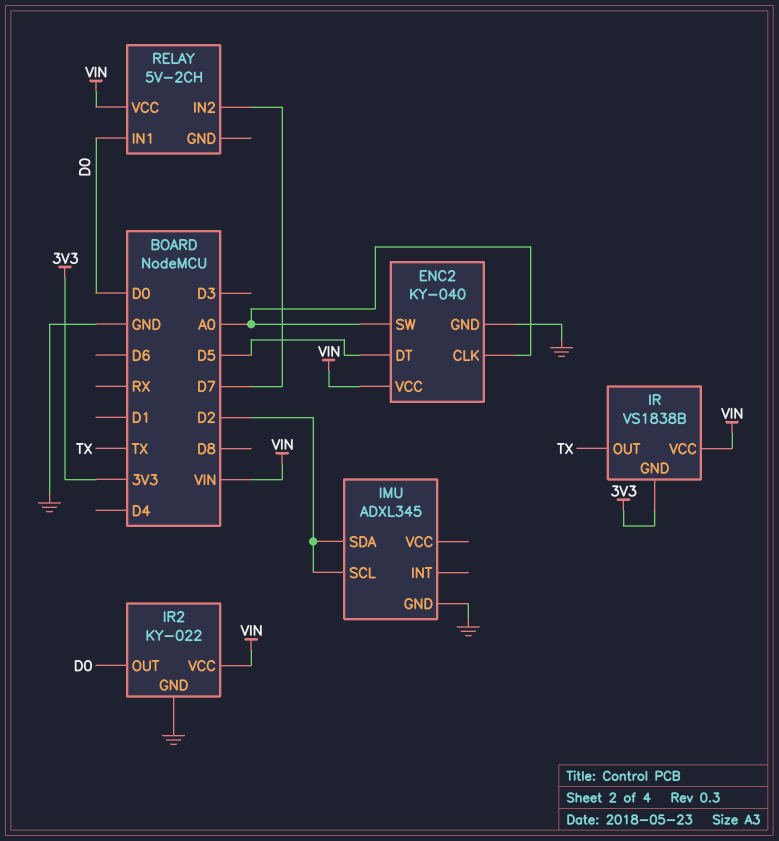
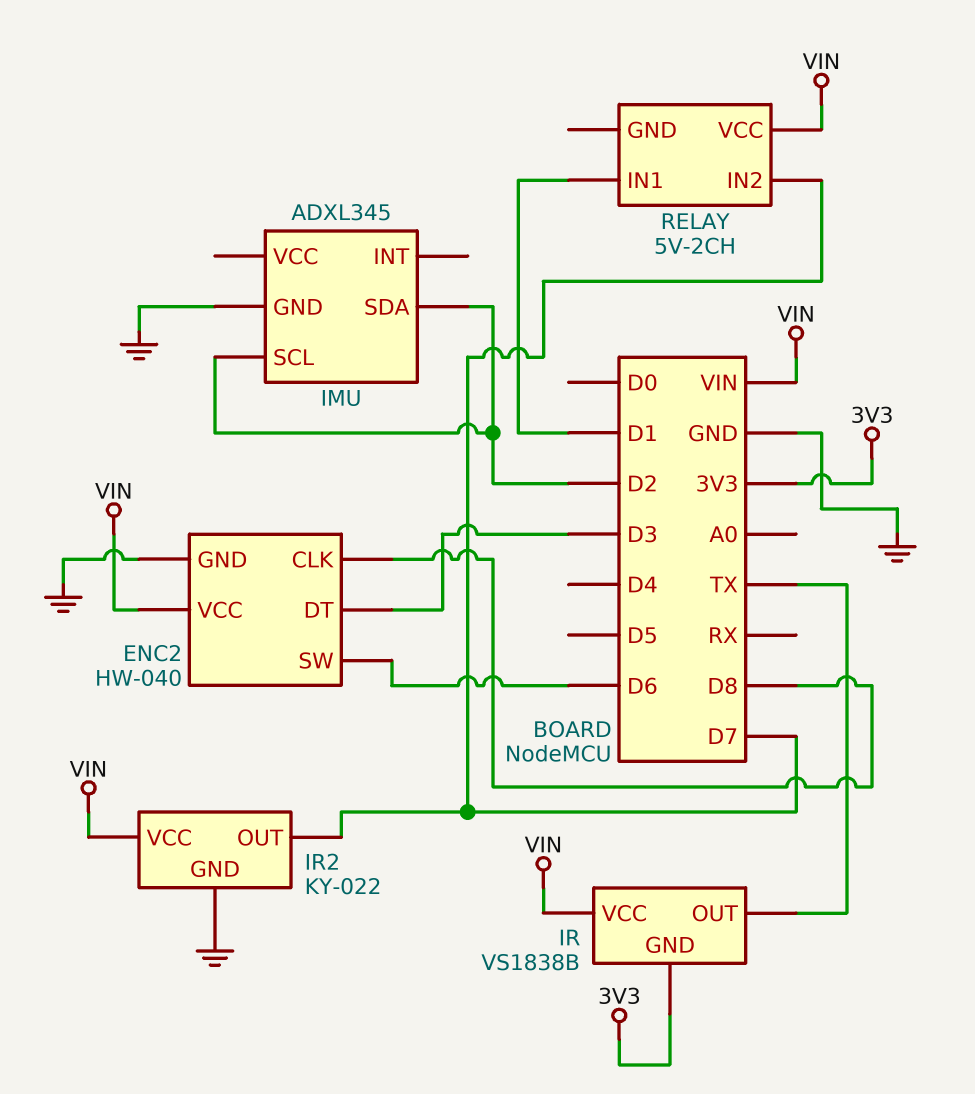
ENC2: KY-040 -> HW-040
ENC2 pin CLK: A0 -> D8
ENC2 pin DT: D5 -> D3
ENC2 pin SW: A0 -> D6
IR2 pin OUT: D0 -> D7
RELAY pin IN1: D0 -> D1

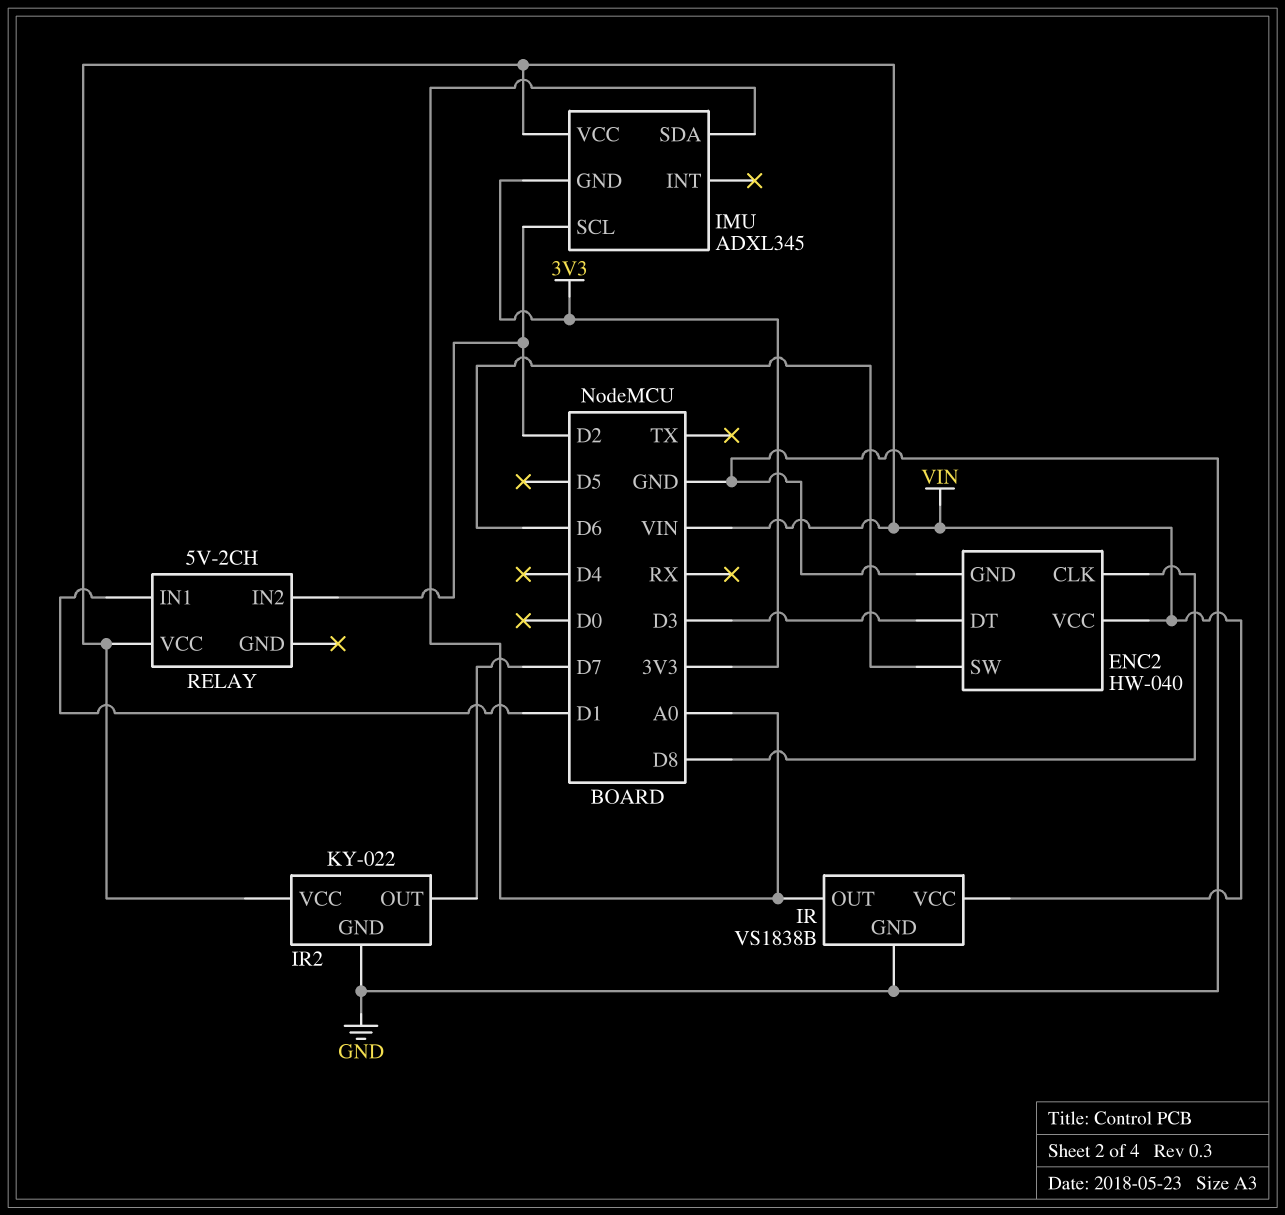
IMU pin GND: GND -> 3V3
IMU pin SDA: D2 -> A0
IMU pin VCC: none -> VIN
IR pin GND: 3V3 -> GND
IR pin OUT: TX -> A0
RELAY pin IN2: D7 -> D2

